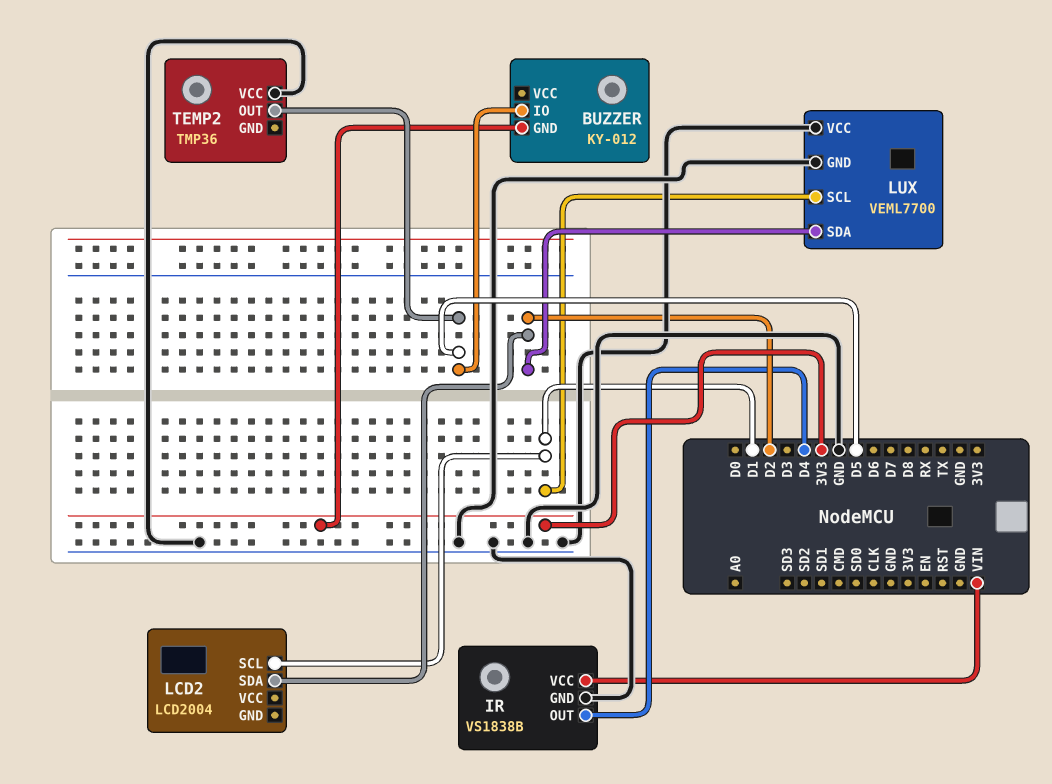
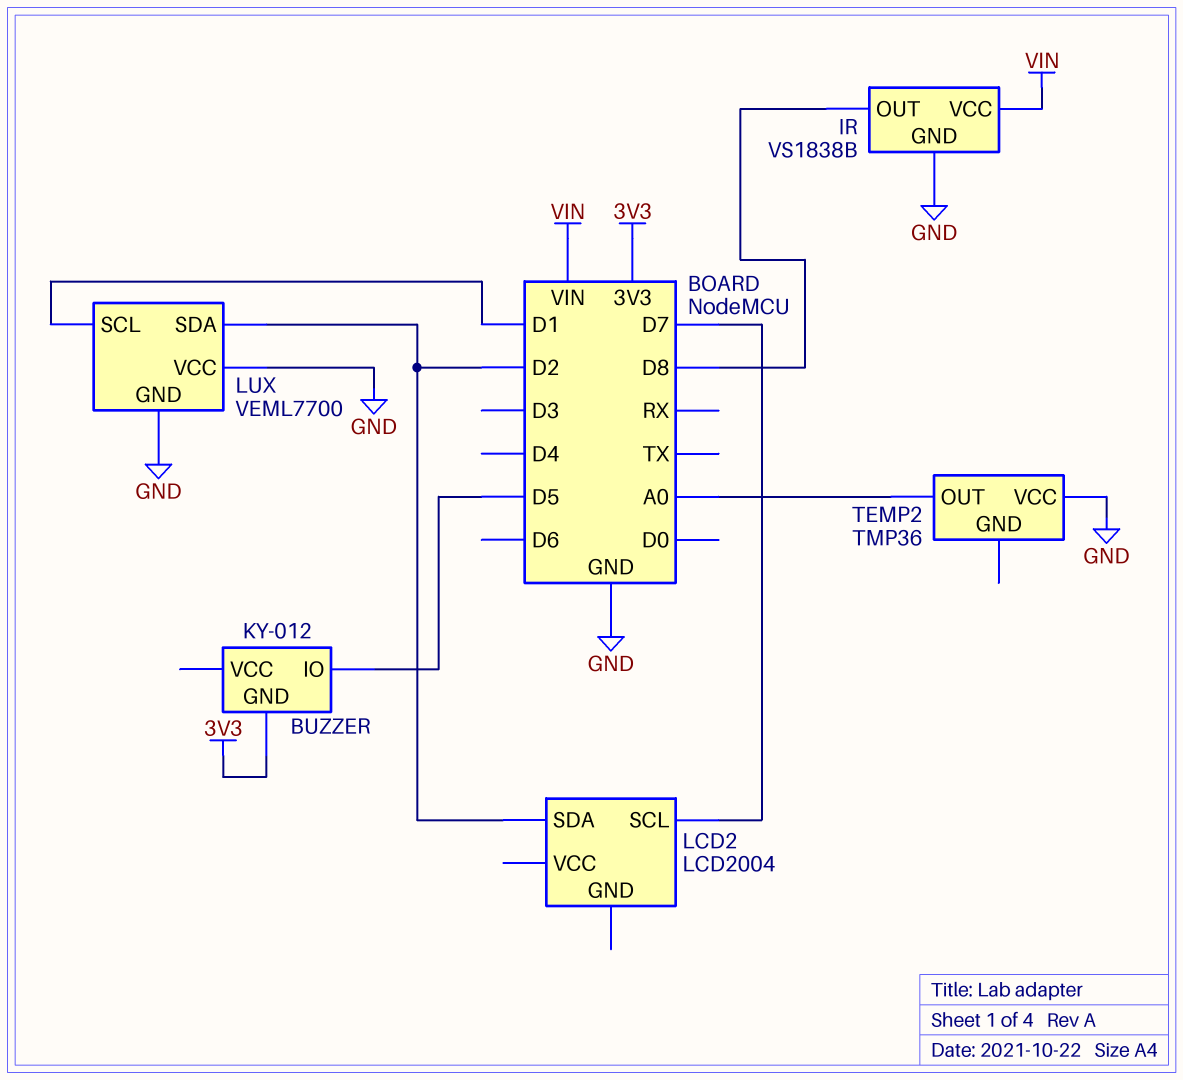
IR pin OUT: D4 -> D8
LCD2 pin SCL: D1 -> D7
TEMP2 pin OUT: D5 -> A0

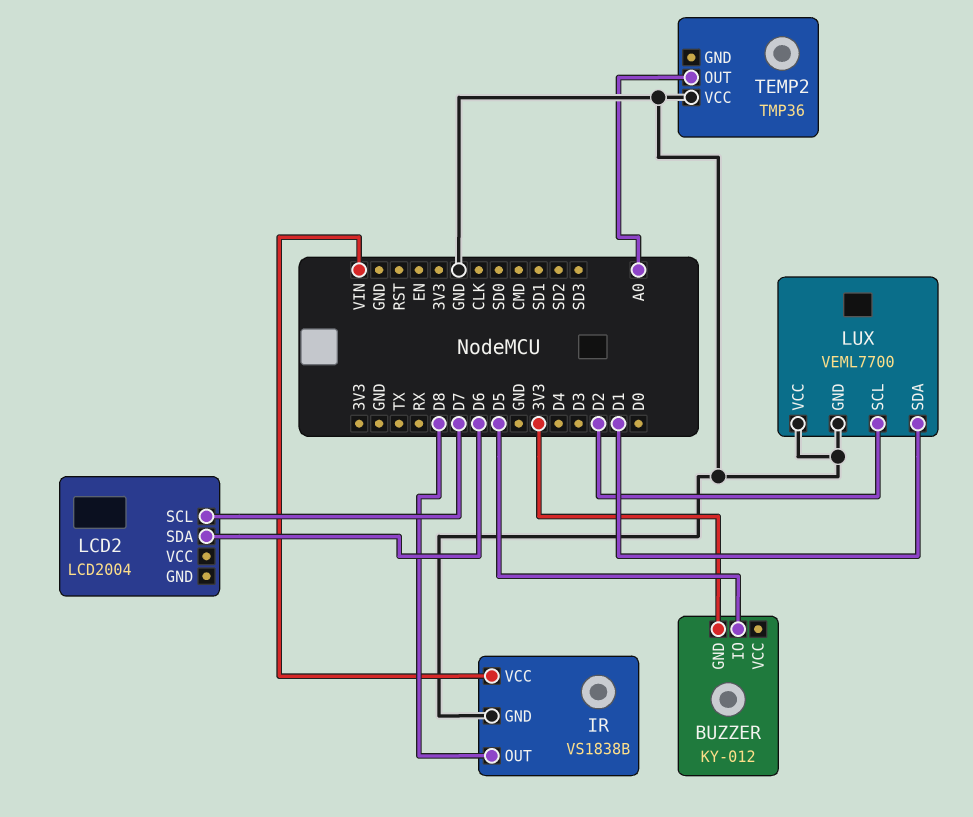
LCD2 pin SDA: D2 -> D6
LUX pin SCL: D1 -> D2
LUX pin SDA: D2 -> D1

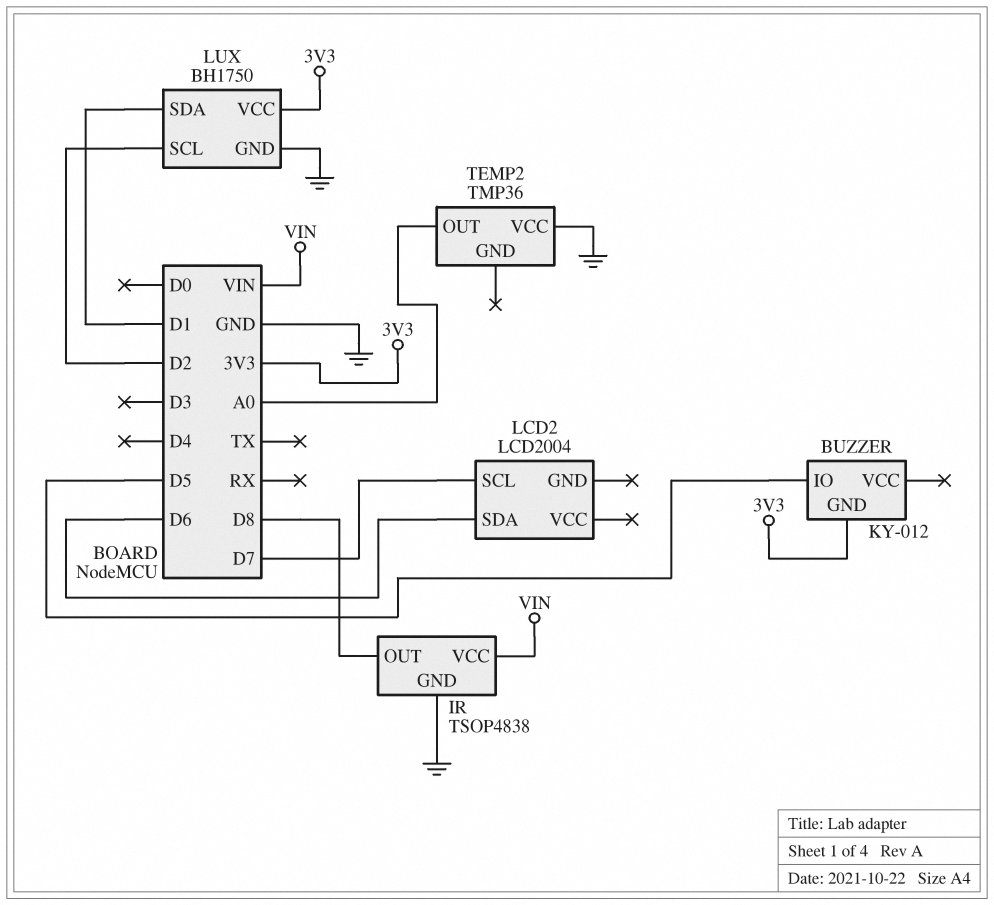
IR: VS1838B -> TSOP4838
LUX: VEML7700 -> BH1750
LUX pin VCC: GND -> 3V3

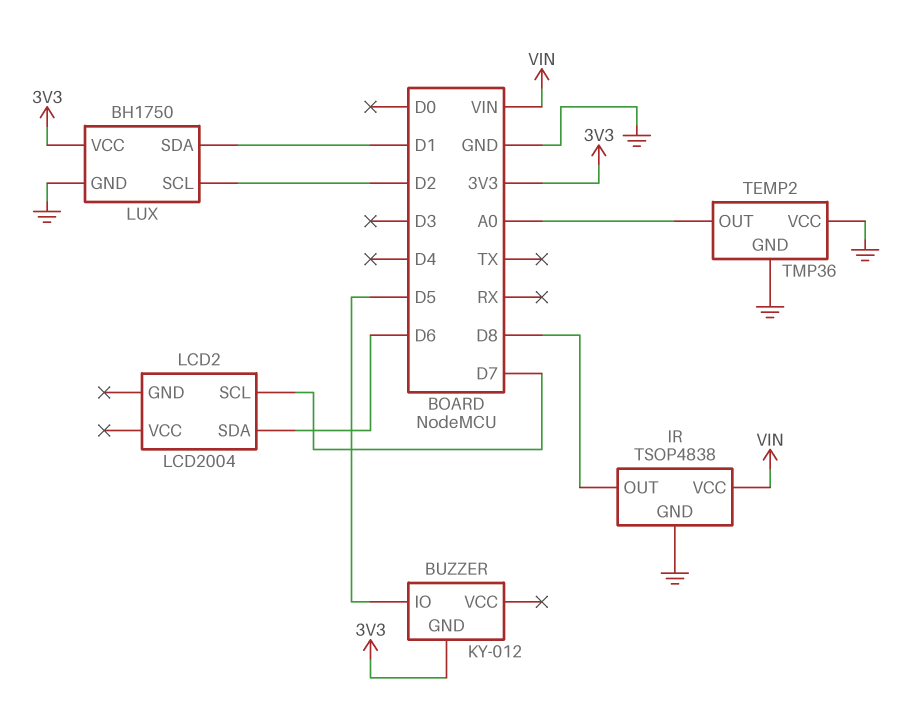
TEMP2 pin GND: none -> GND

